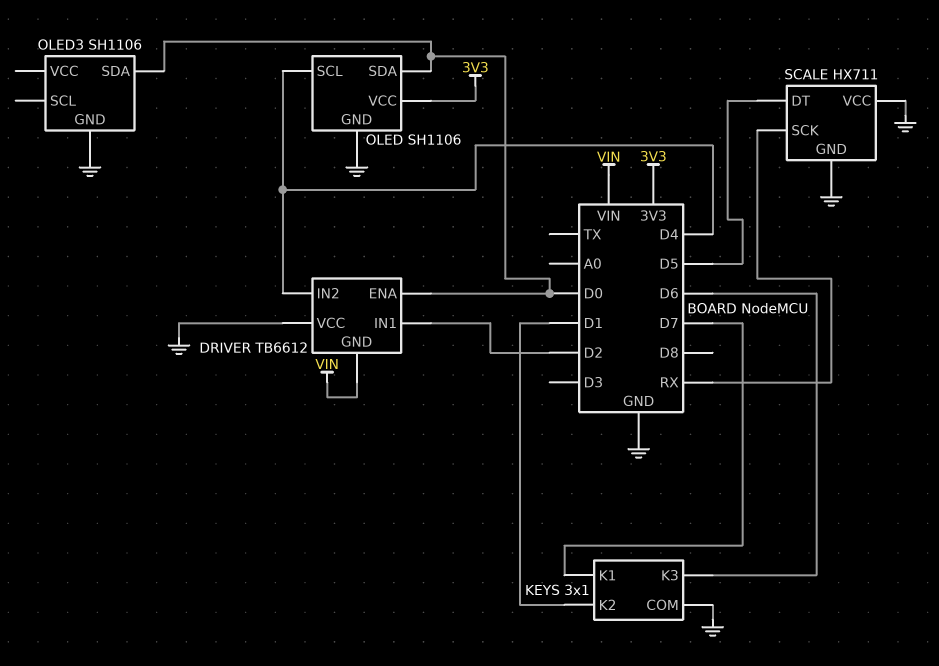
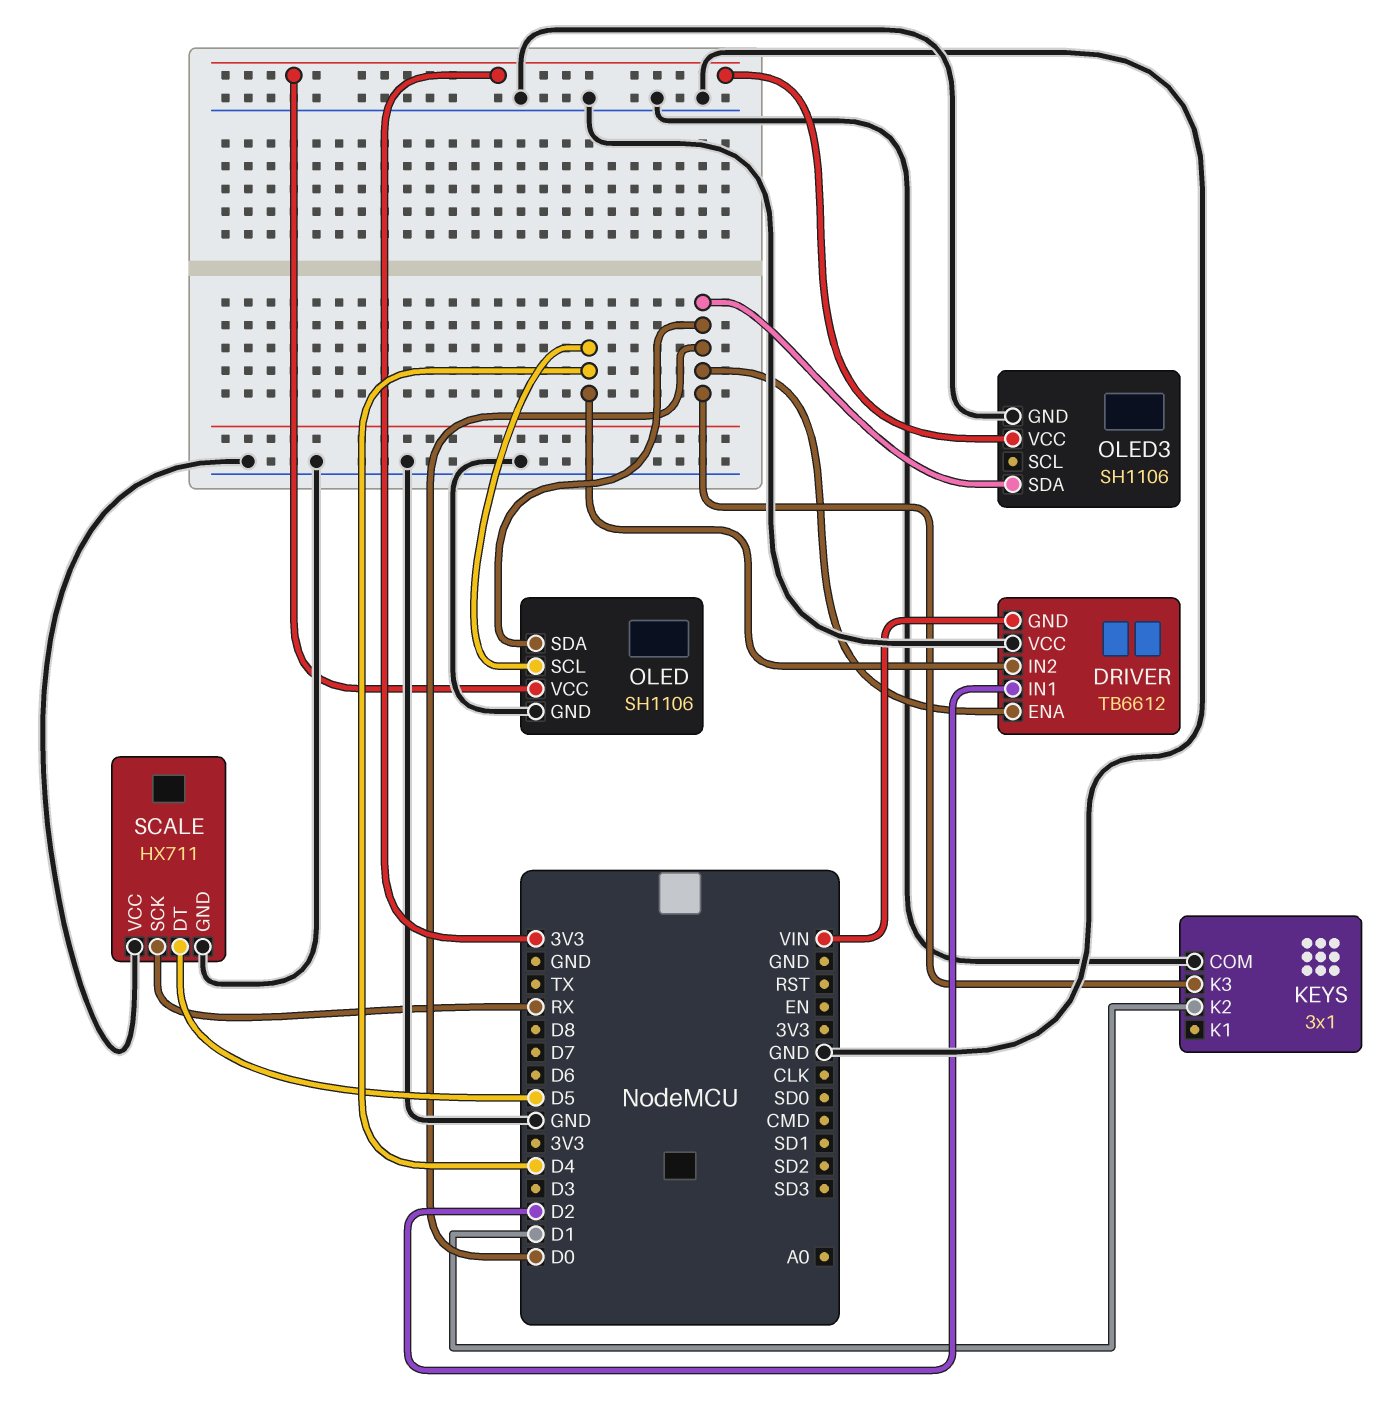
KEYS pin K1: D7 -> none
KEYS pin K3: D6 -> D0
OLED3 pin VCC: none -> 3V3

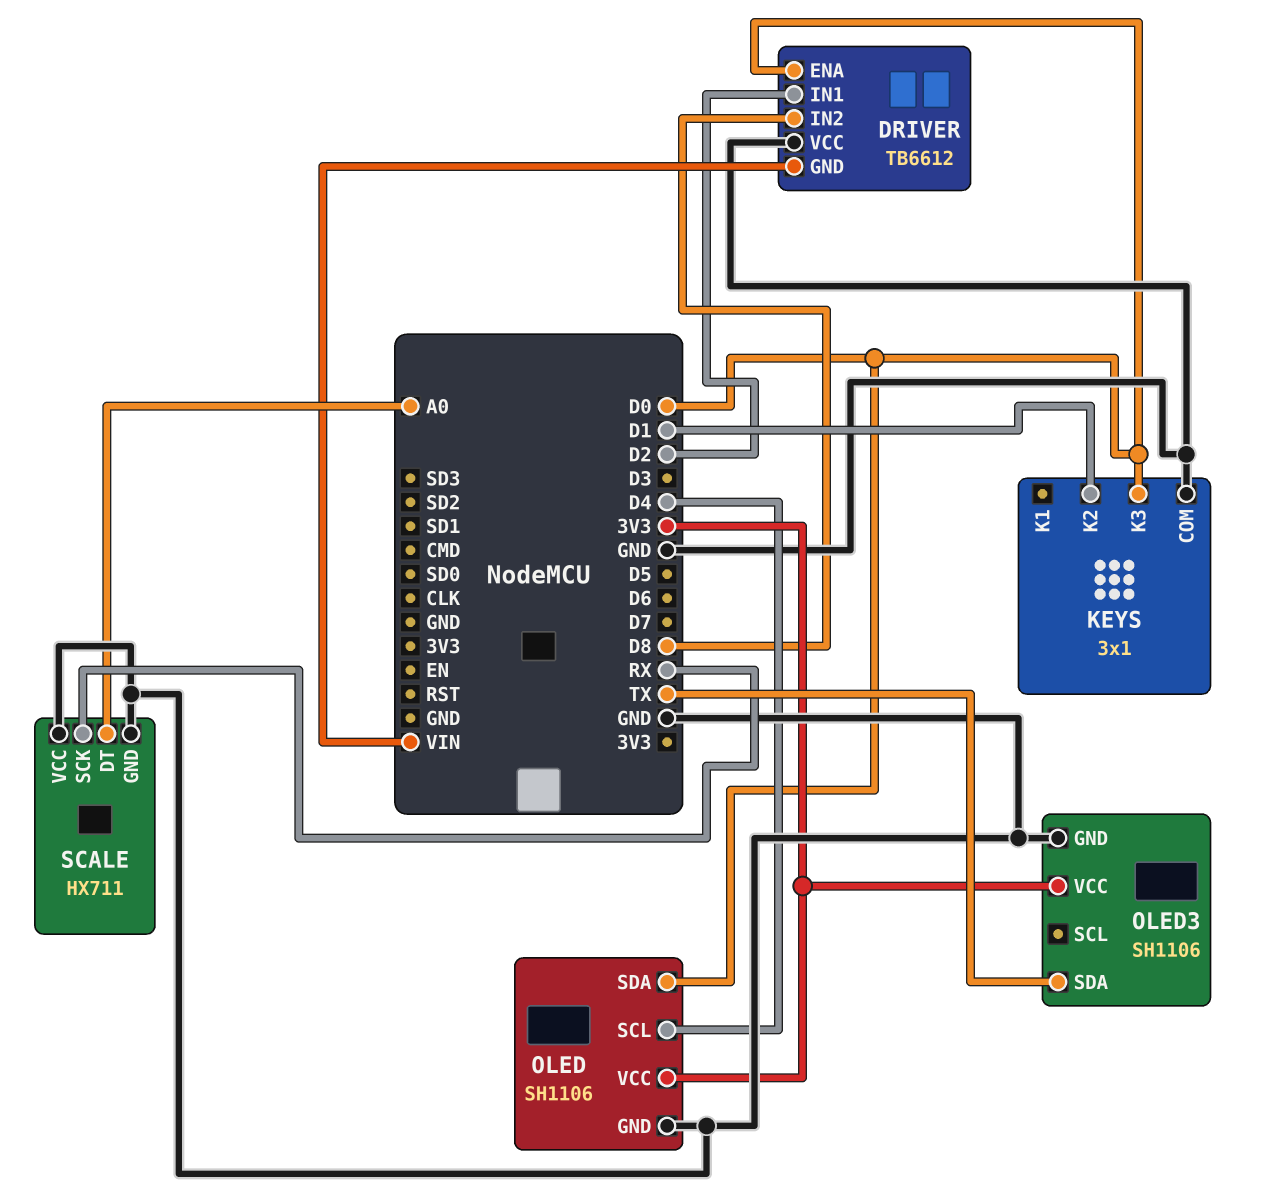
DRIVER pin IN2: D4 -> D8
OLED3 pin SDA: D0 -> TX
SCALE pin DT: D5 -> A0

